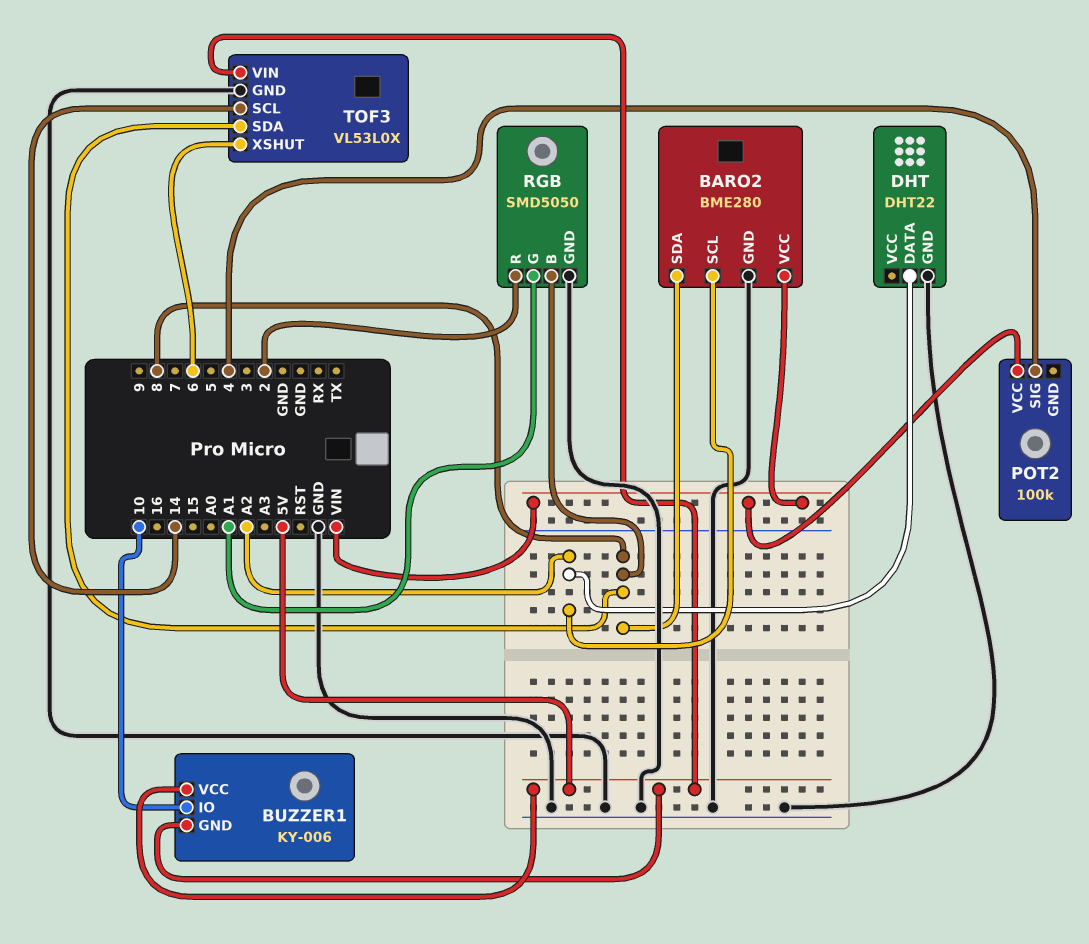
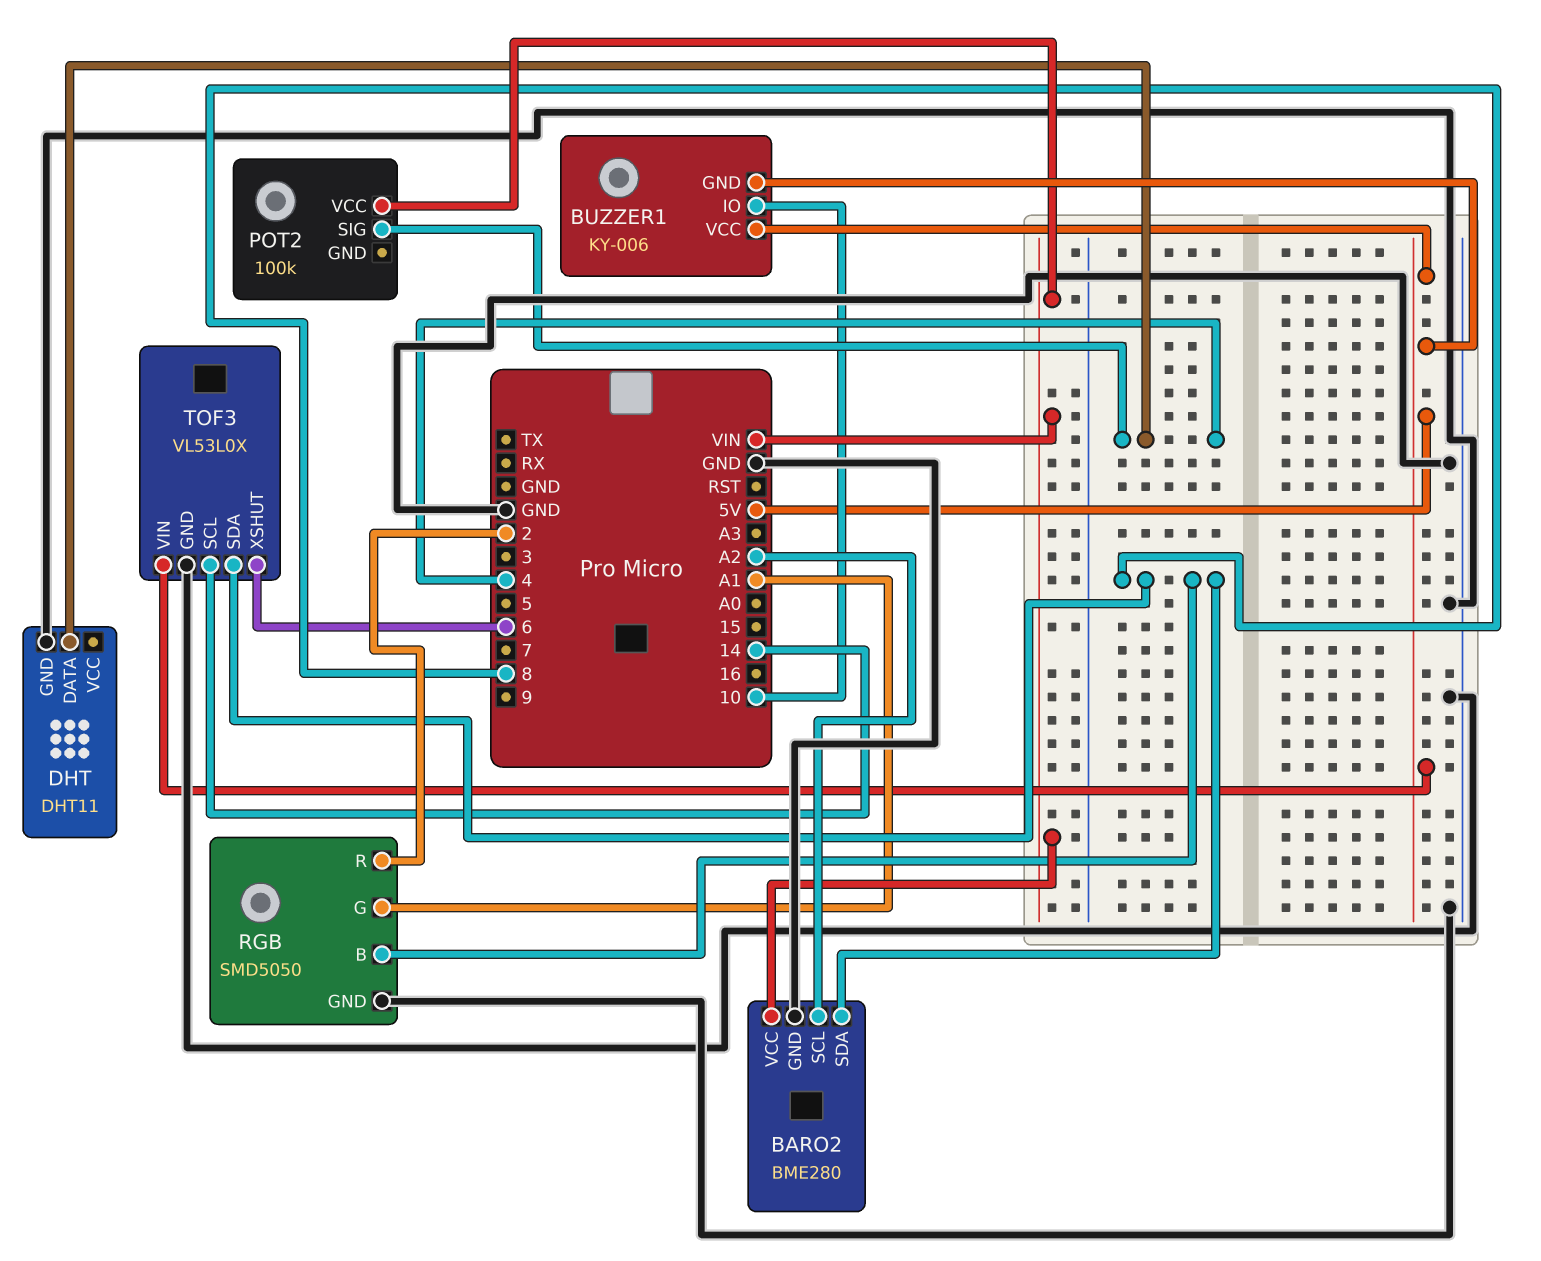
DHT: DHT22 -> DHT11
DHT pin DATA: A2 -> 4

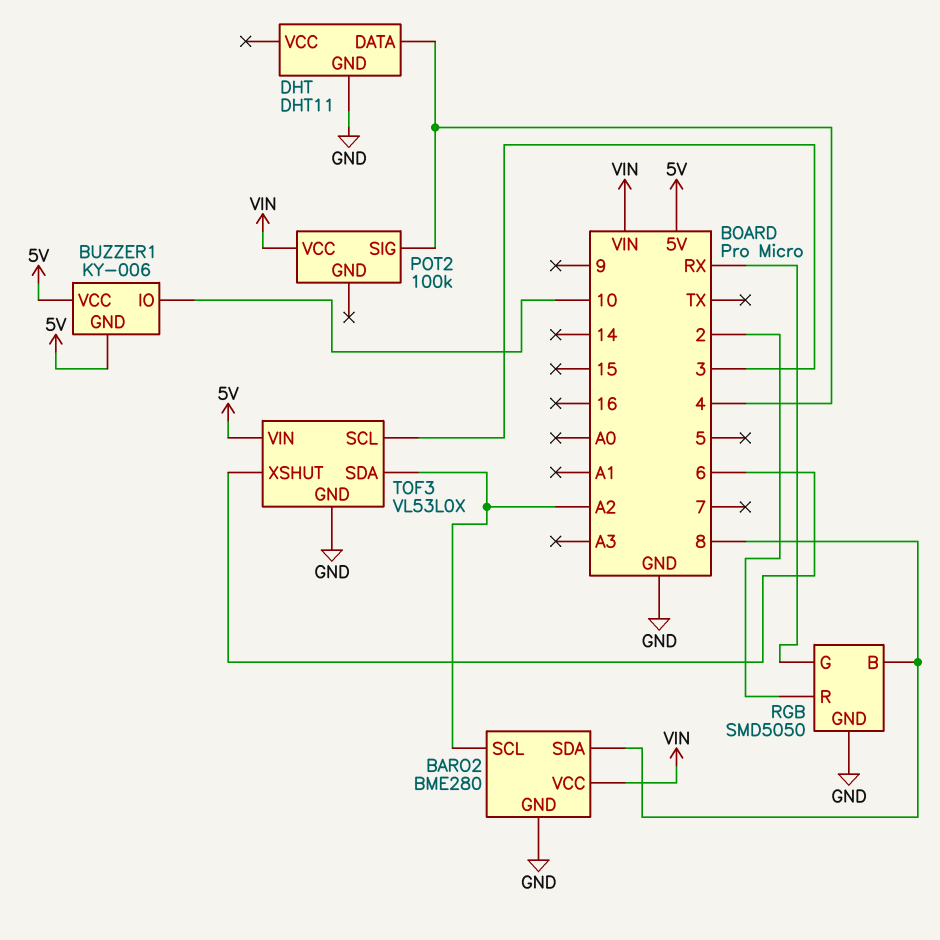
RGB pin G: A1 -> RX
TOF3 pin SCL: 14 -> 3
TOF3 pin SDA: 8 -> A2

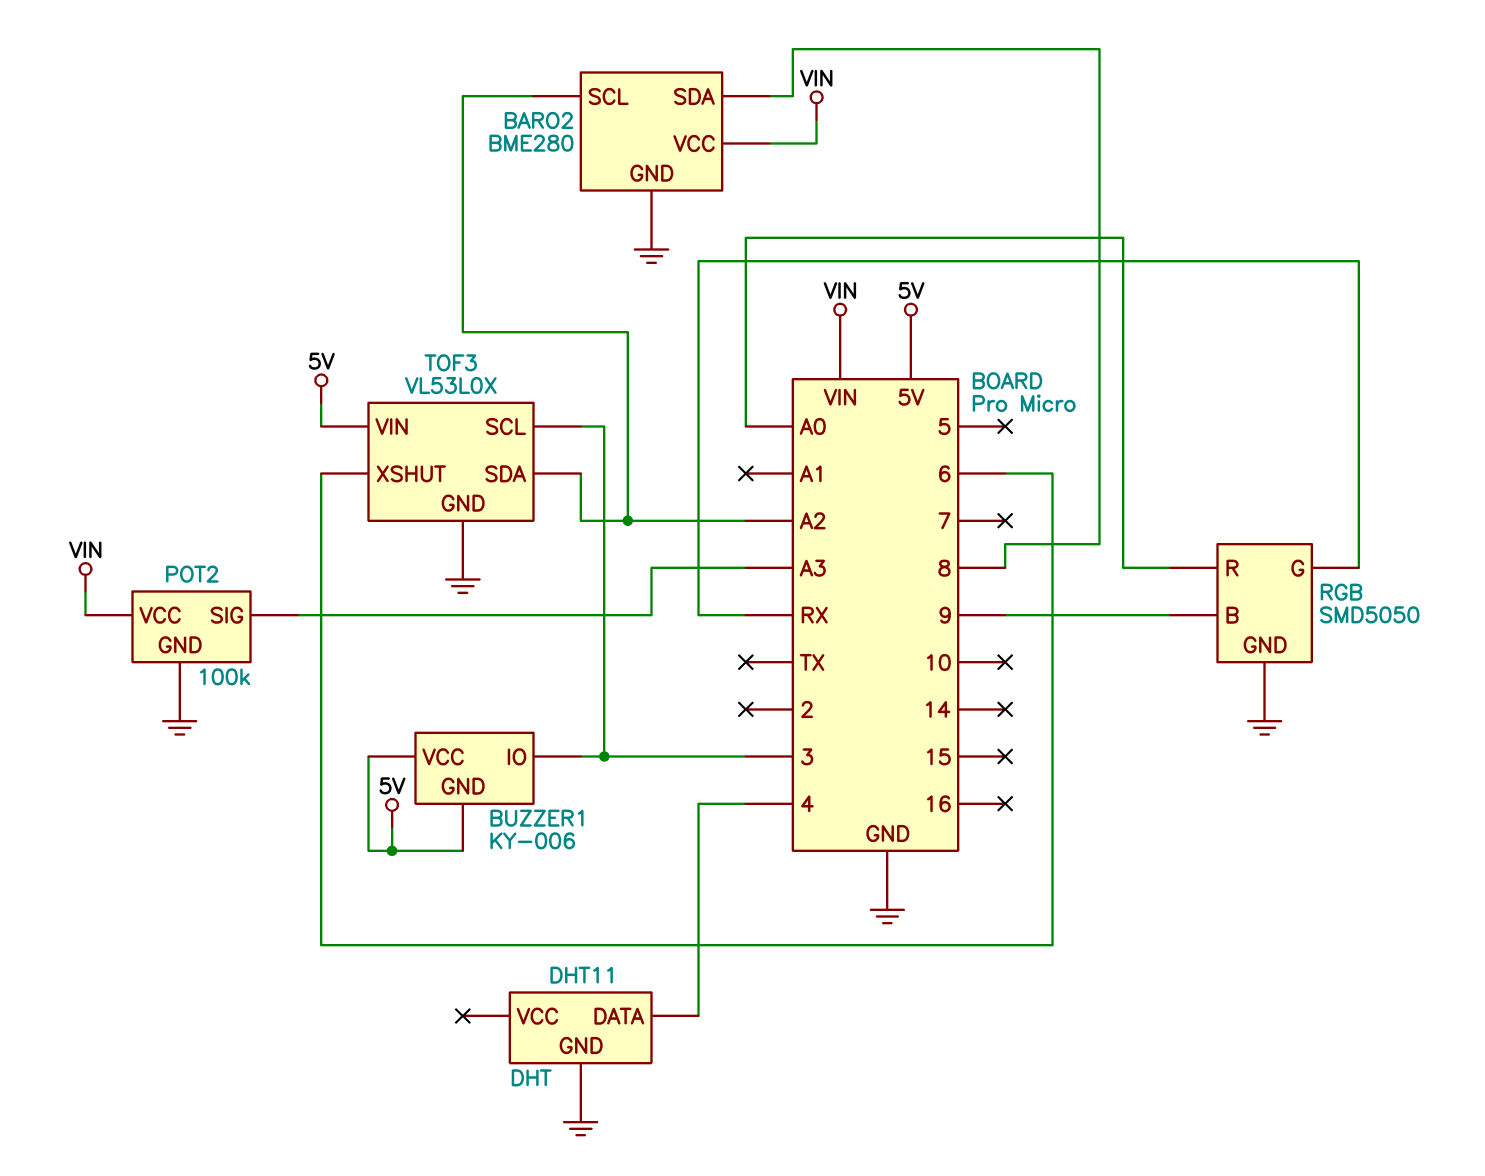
BUZZER1 pin IO: 10 -> 3
POT2 pin GND: none -> GND
POT2 pin SIG: 4 -> A3
RGB pin B: 8 -> 9
RGB pin R: 2 -> A0

